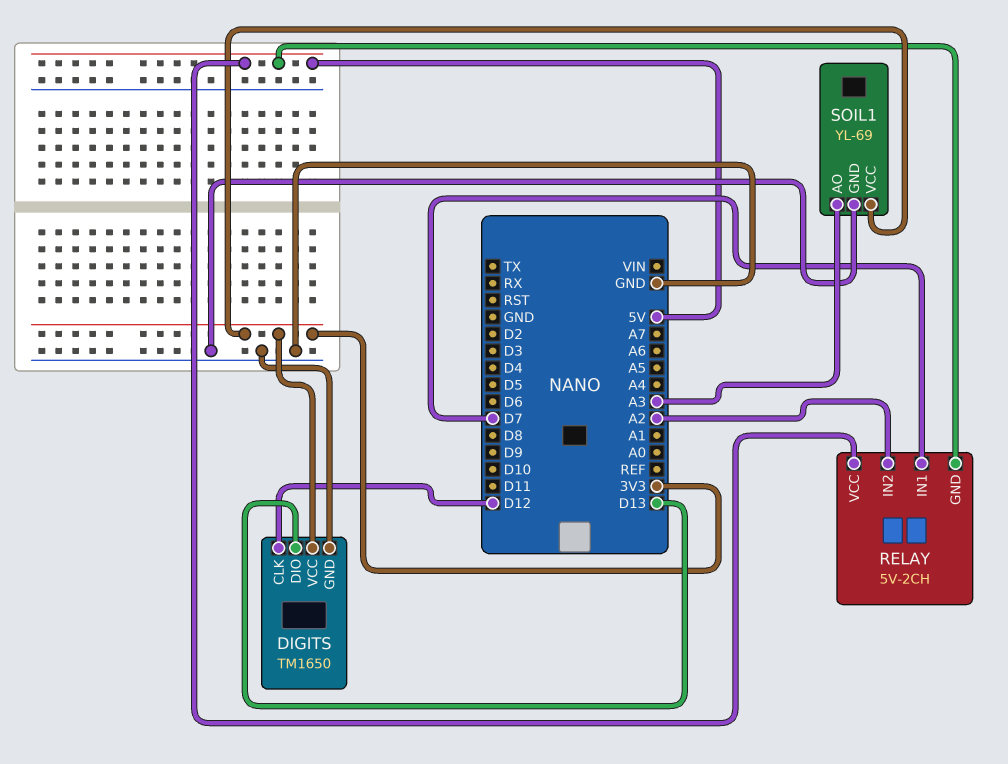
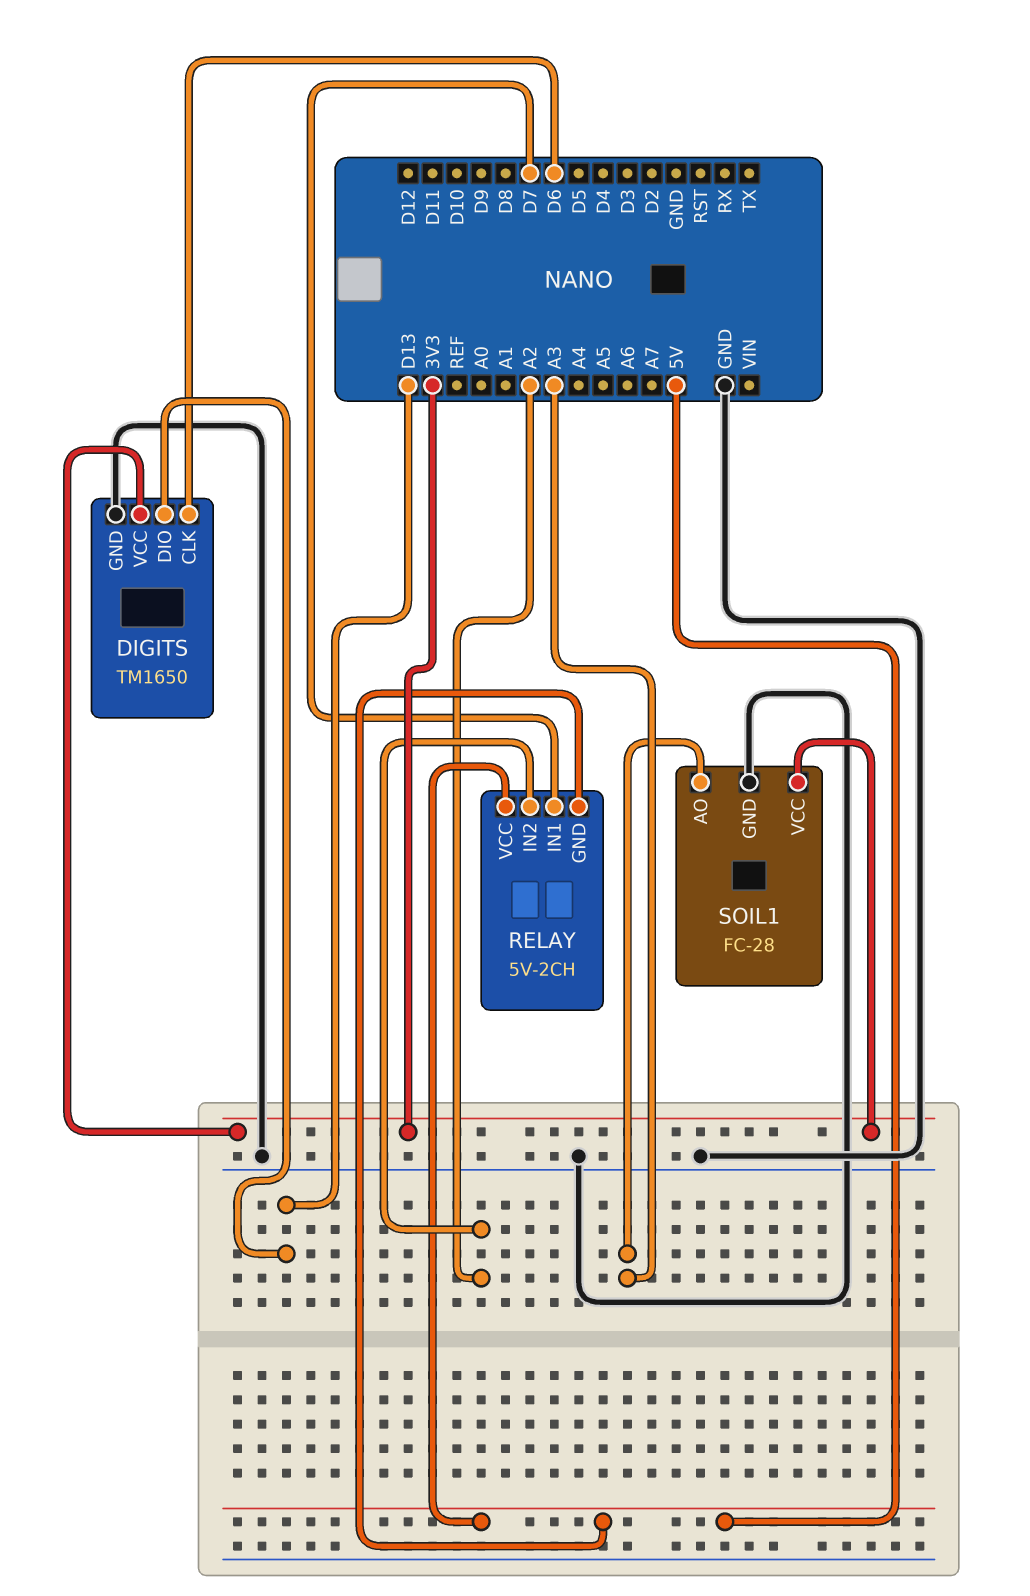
DIGITS pin CLK: D12 -> D6
SOIL1: YL-69 -> FC-28

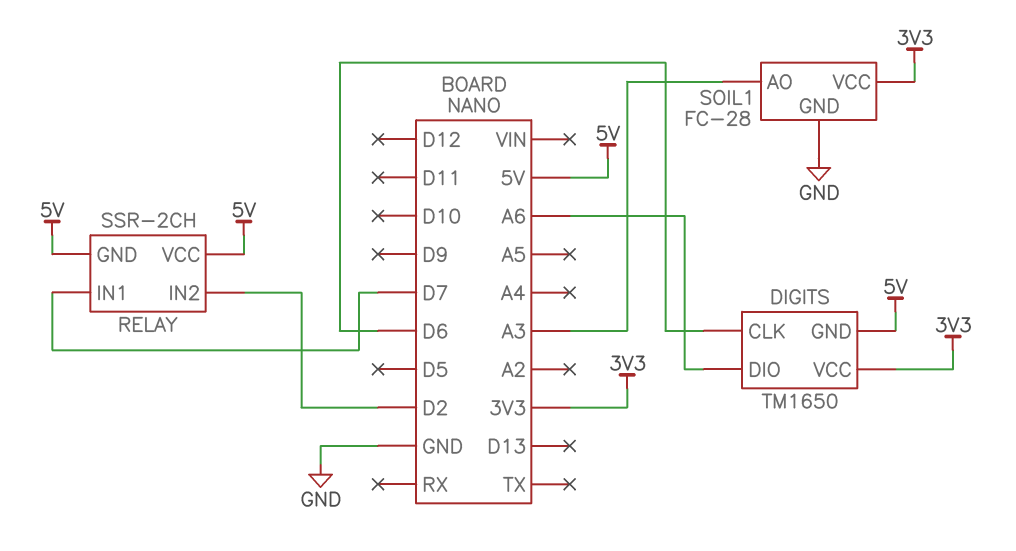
DIGITS pin DIO: D13 -> A6
DIGITS pin GND: GND -> 5V
RELAY: 5V-2CH -> SSR-2CH
RELAY pin IN2: A2 -> D2

